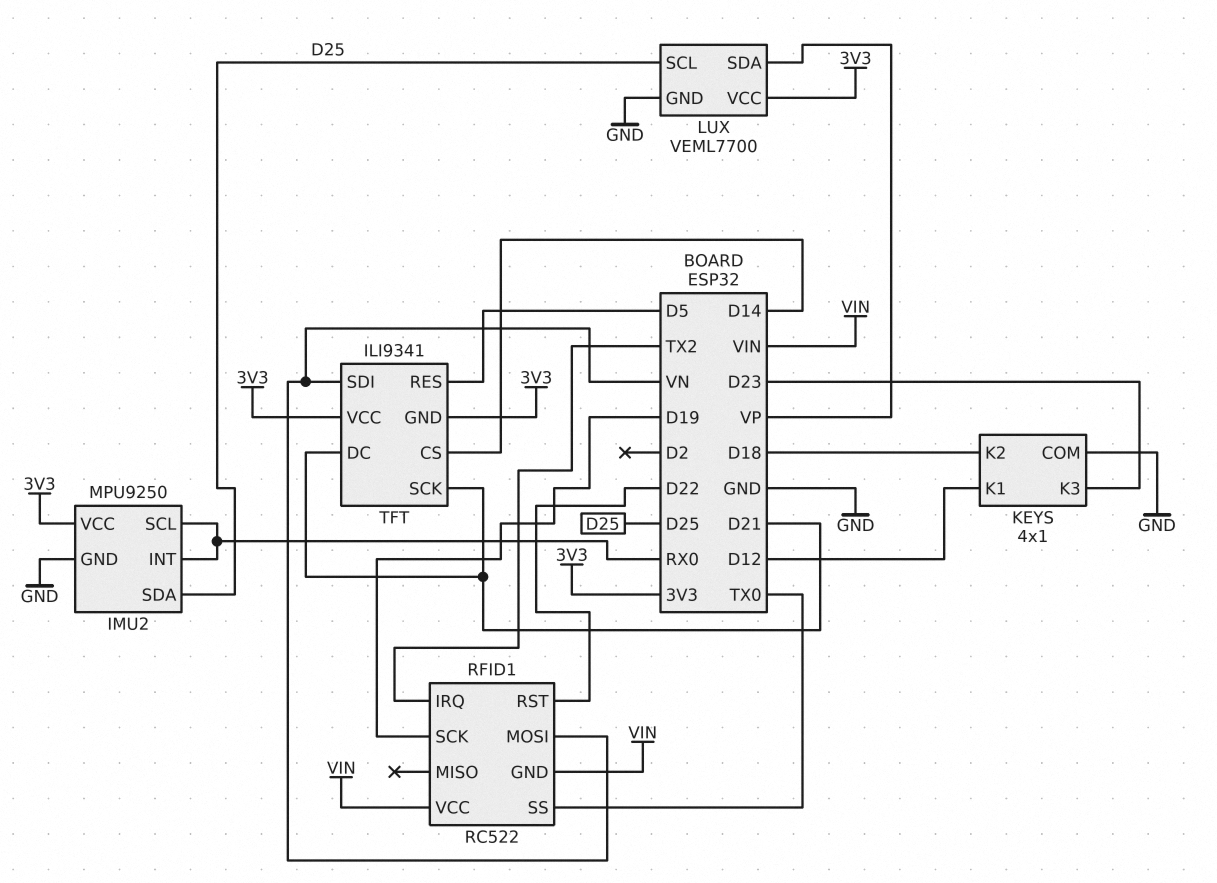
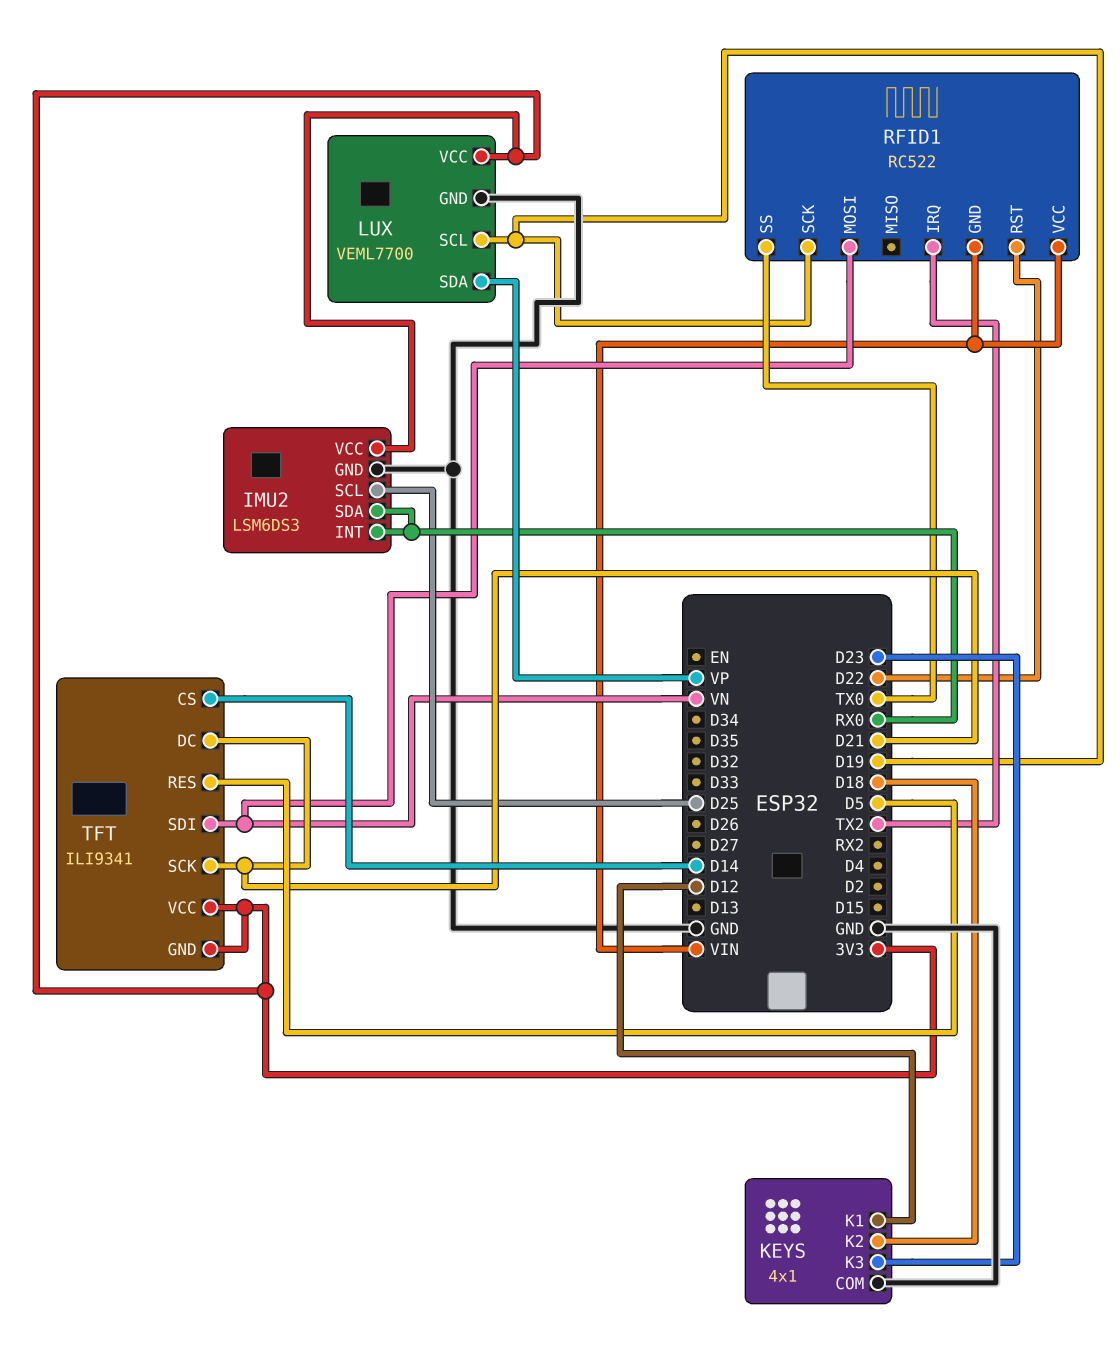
IMU2: MPU9250 -> LSM6DS3
IMU2 pin SCL: RX0 -> D25
IMU2 pin SDA: D25 -> RX0
LUX pin SCL: D25 -> D19

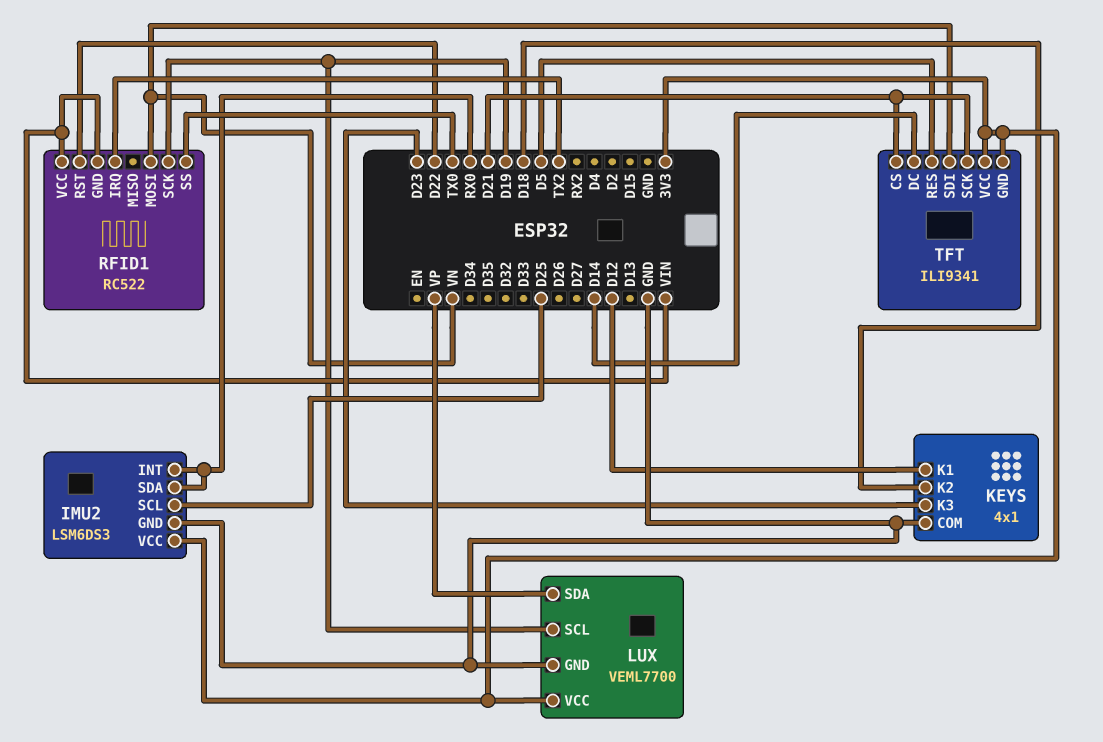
TFT pin CS: D14 -> D21
TFT pin DC: D21 -> D14

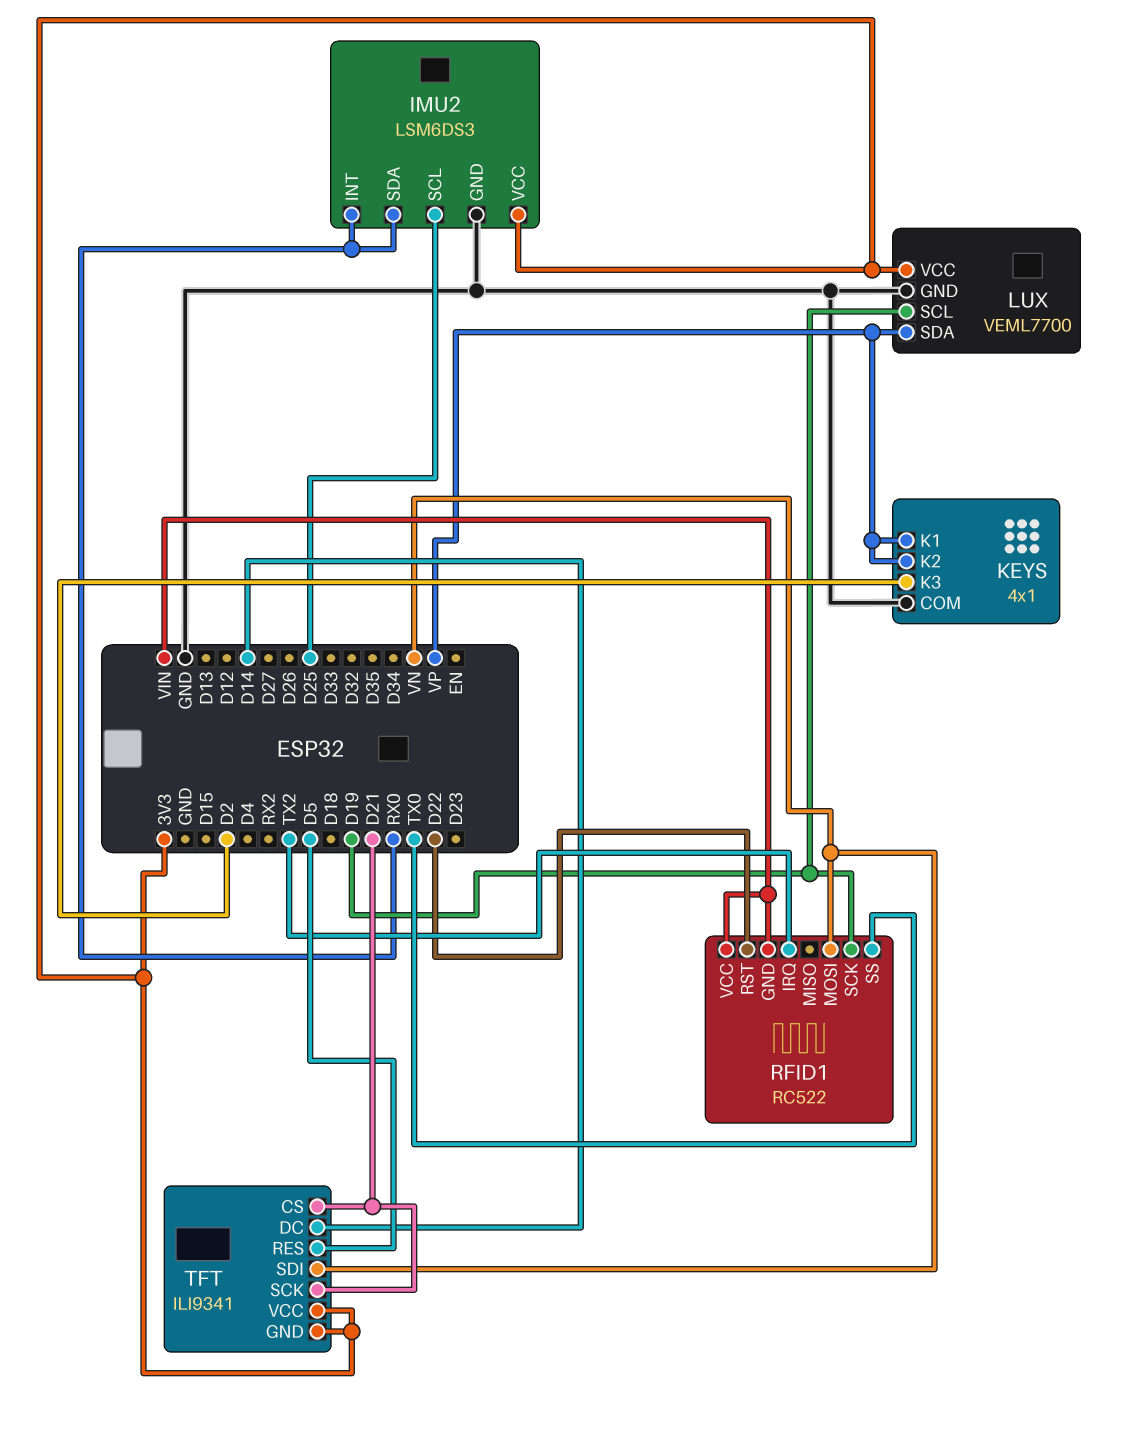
KEYS pin K1: D12 -> VP
KEYS pin K2: D18 -> VP
KEYS pin K3: D23 -> D2

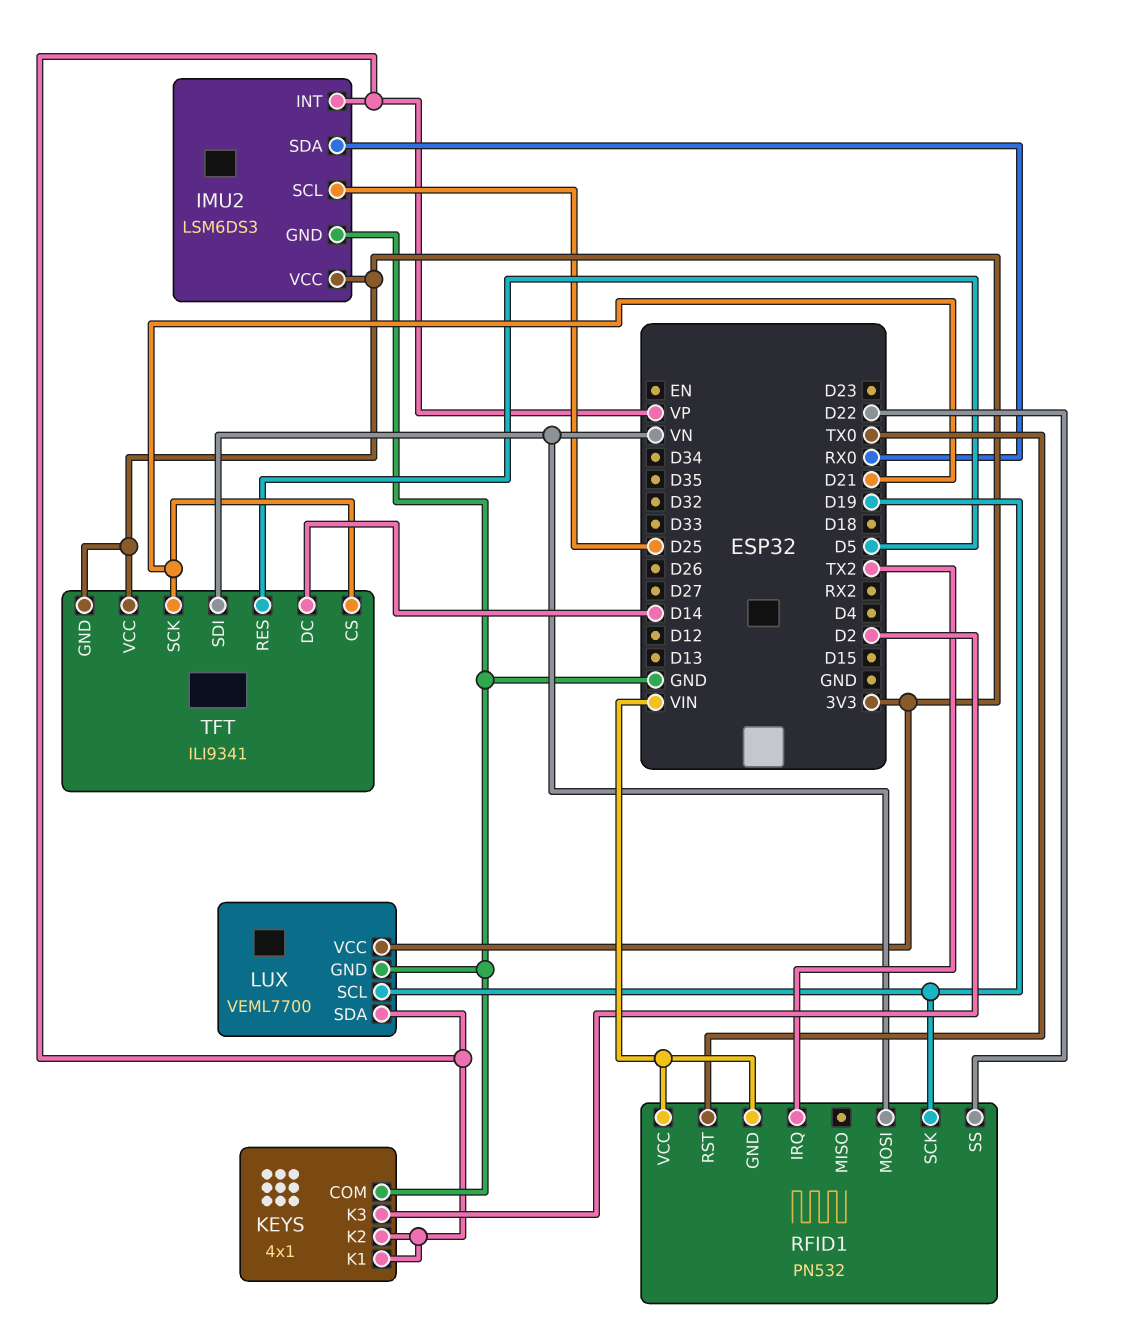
IMU2 pin INT: RX0 -> VP
RFID1: RC522 -> PN532
RFID1 pin RST: D22 -> TX0
RFID1 pin SS: TX0 -> D22

